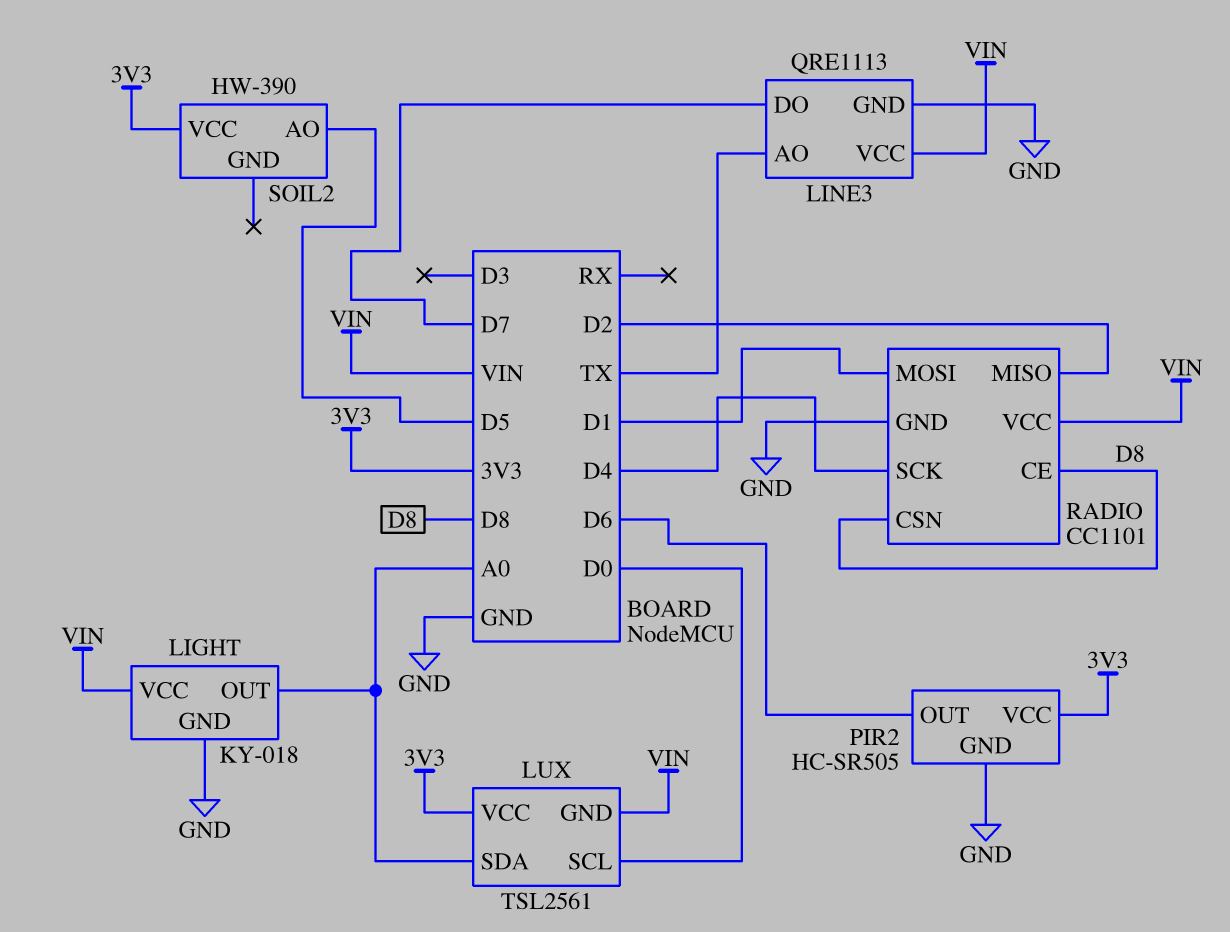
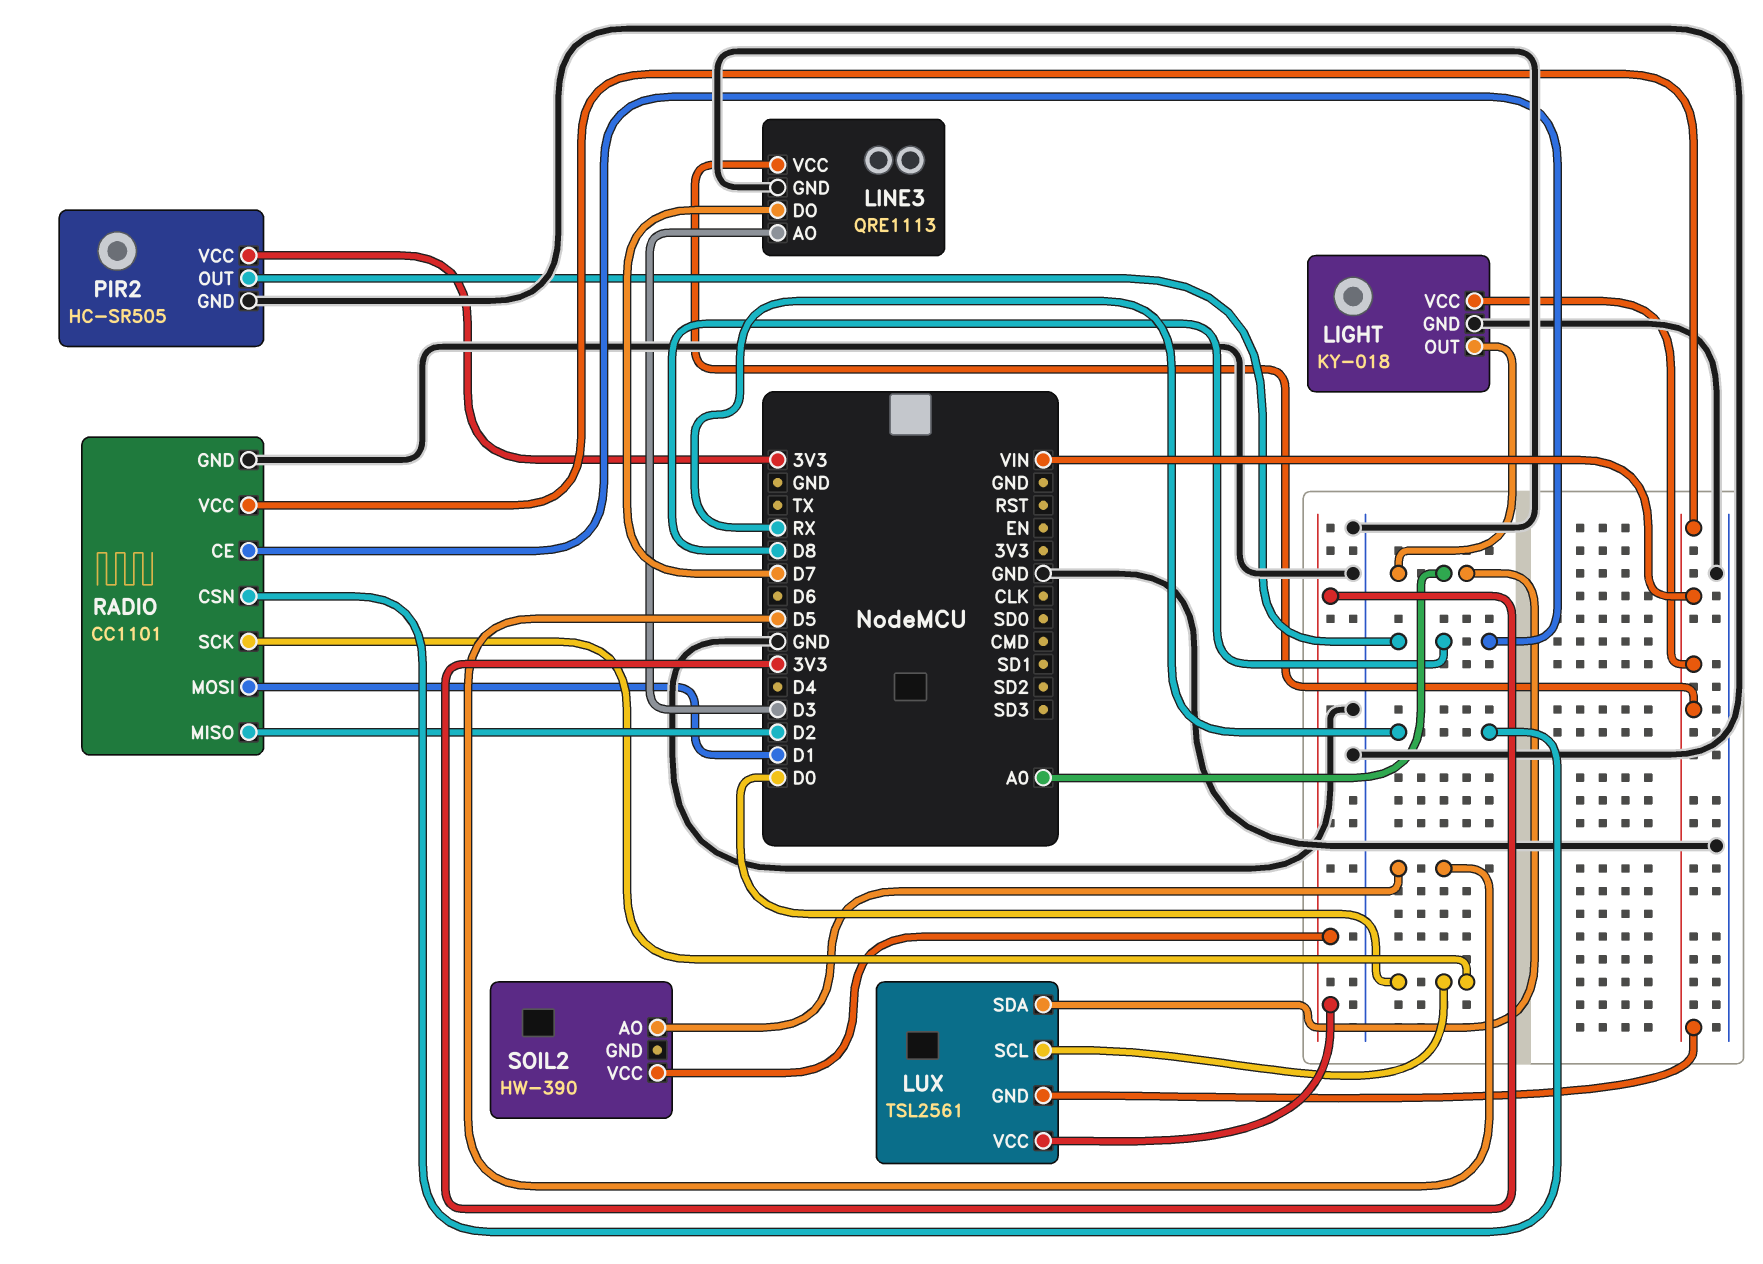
LINE3 pin AO: TX -> D3
PIR2 pin OUT: D6 -> D8
RADIO pin CSN: D8 -> RX
RADIO pin SCK: D4 -> D0

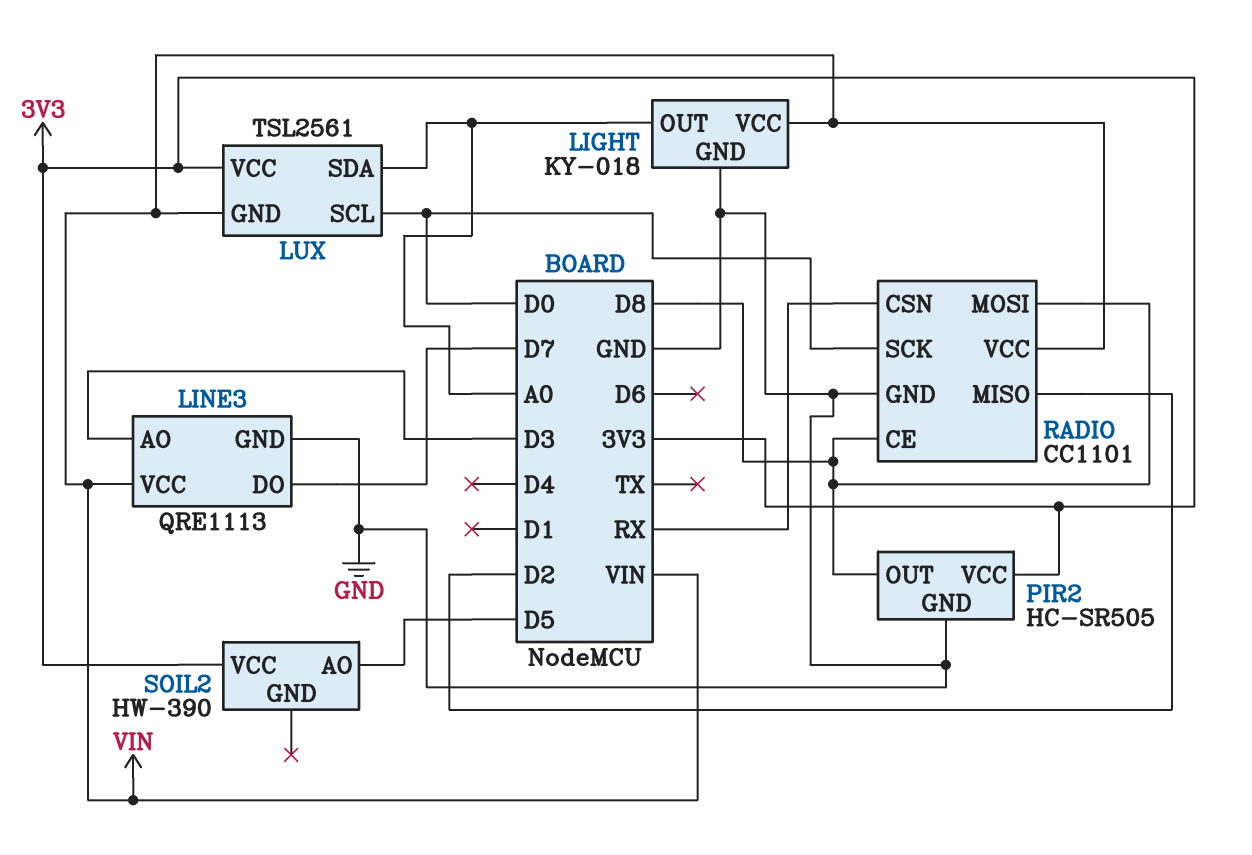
RADIO pin MOSI: D1 -> D8

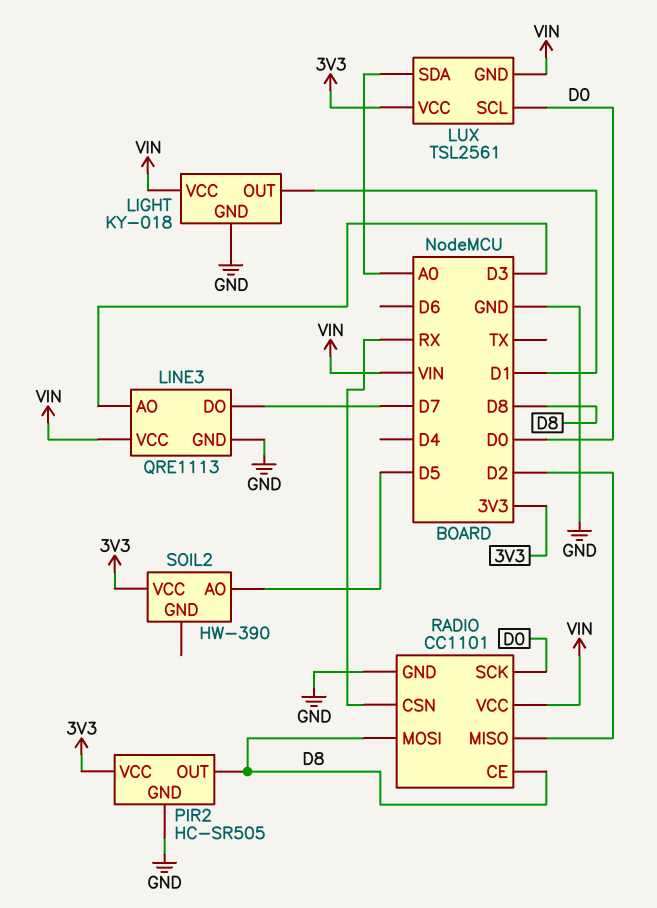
LIGHT pin OUT: A0 -> D1

